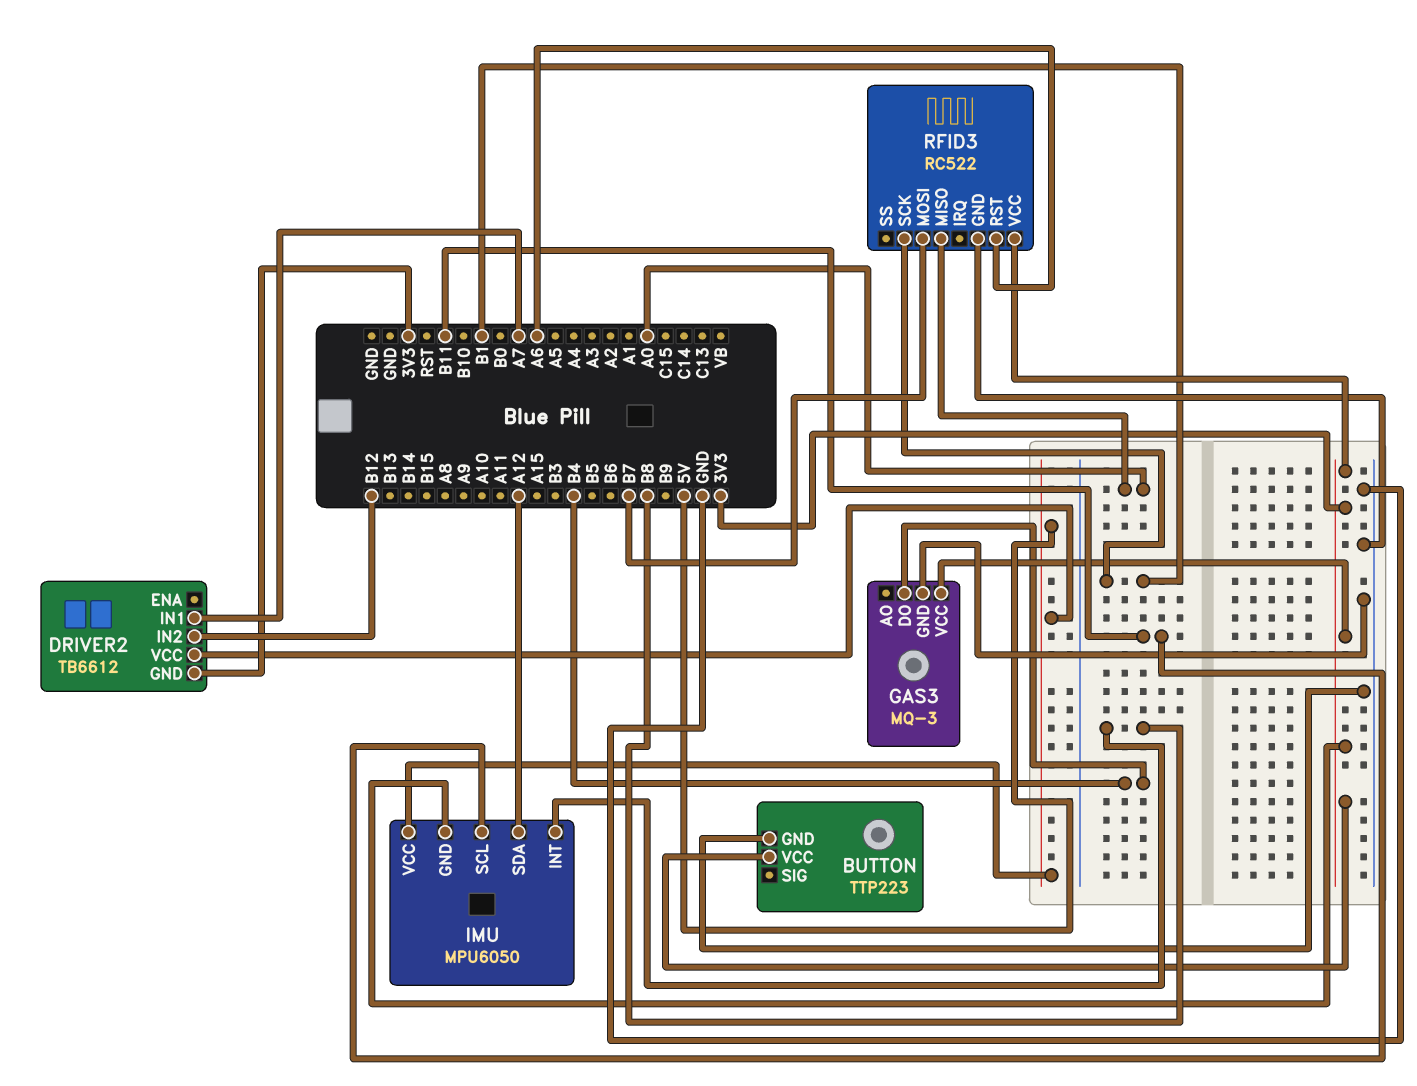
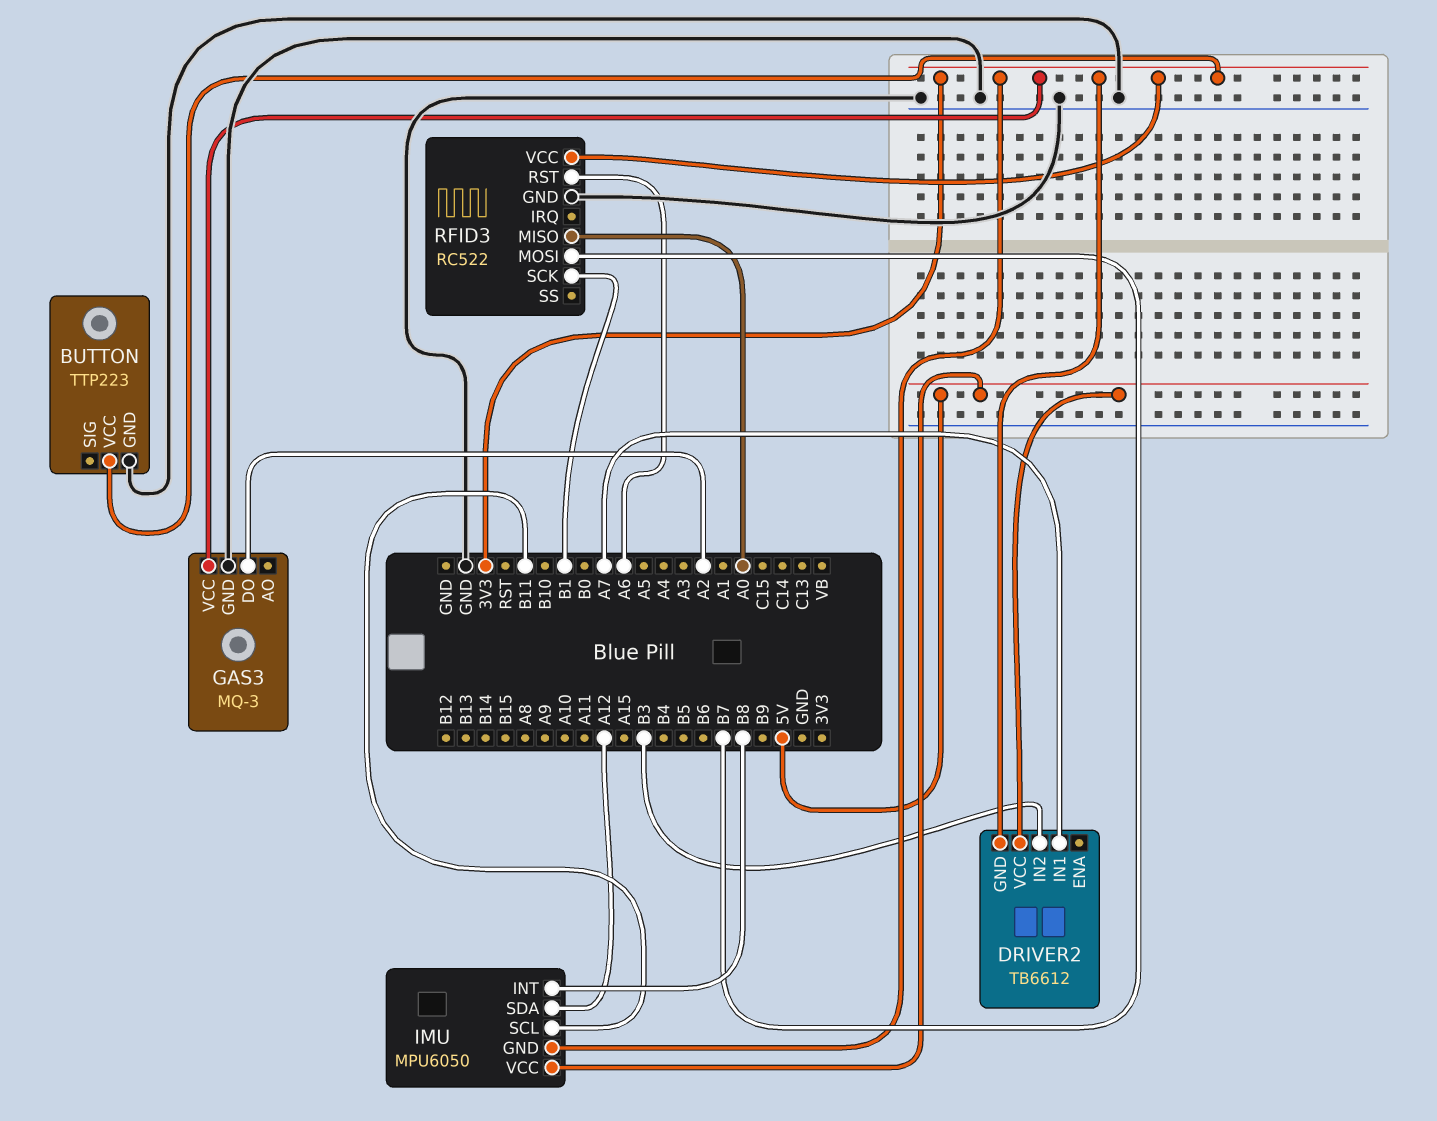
DRIVER2 pin IN2: B12 -> B3
GAS3 pin DO: B4 -> A2

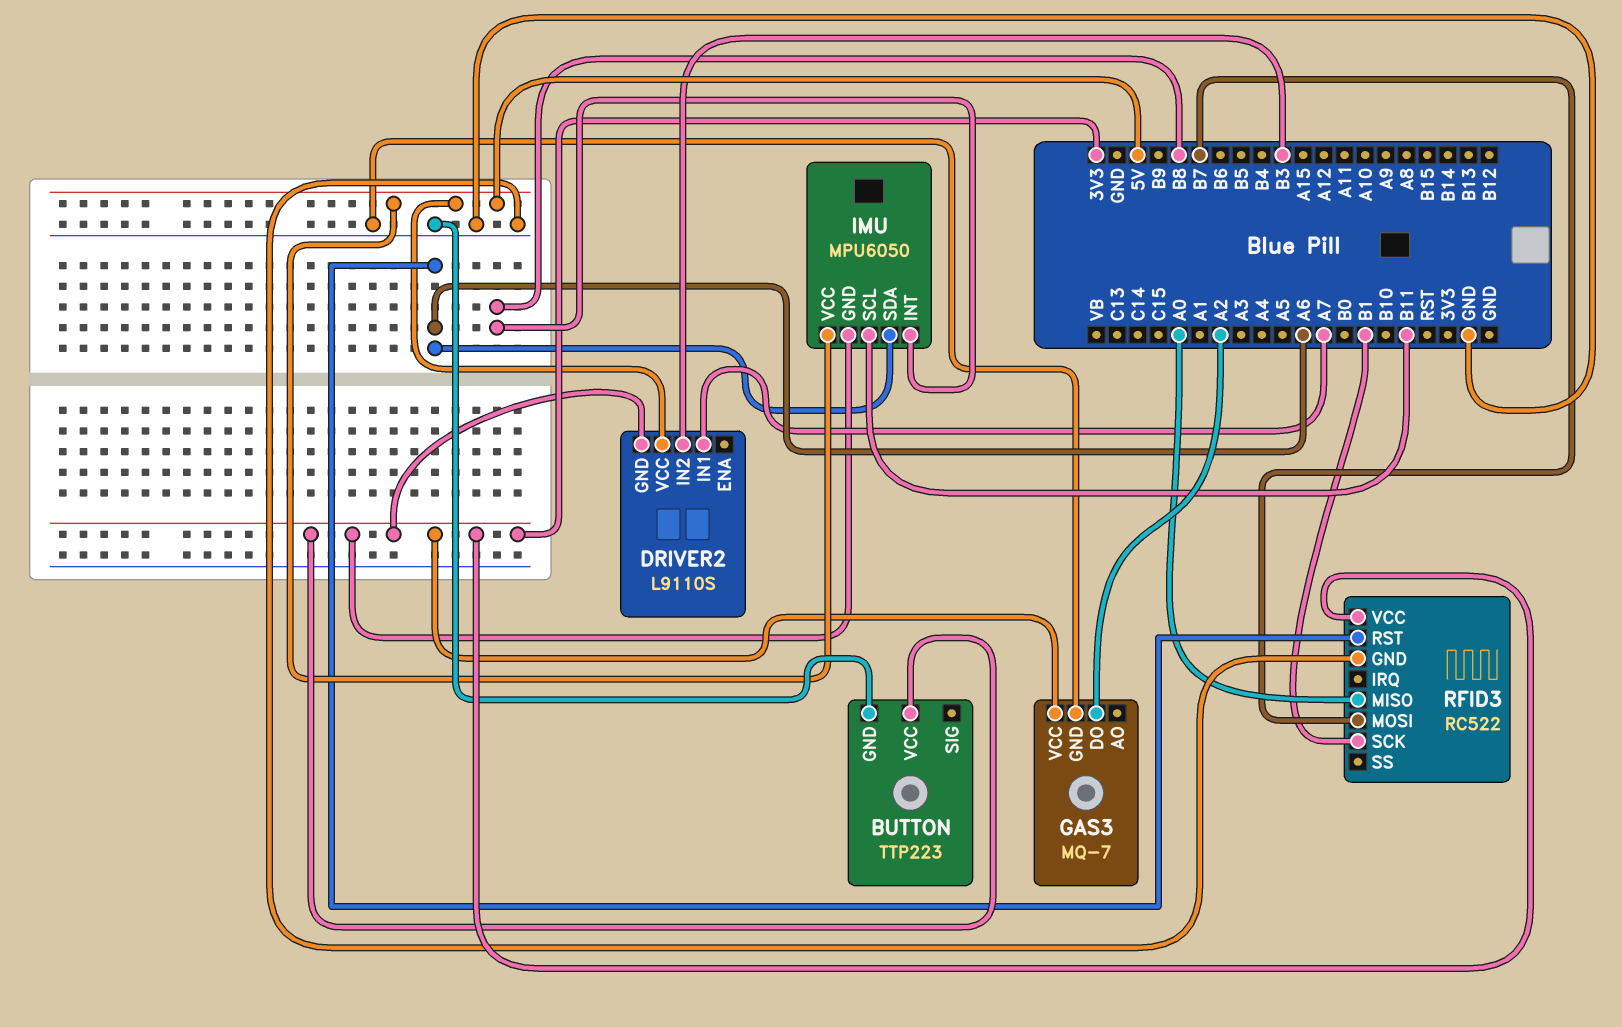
DRIVER2: TB6612 -> L9110S
GAS3: MQ-3 -> MQ-7
IMU pin SDA: A12 -> A6

